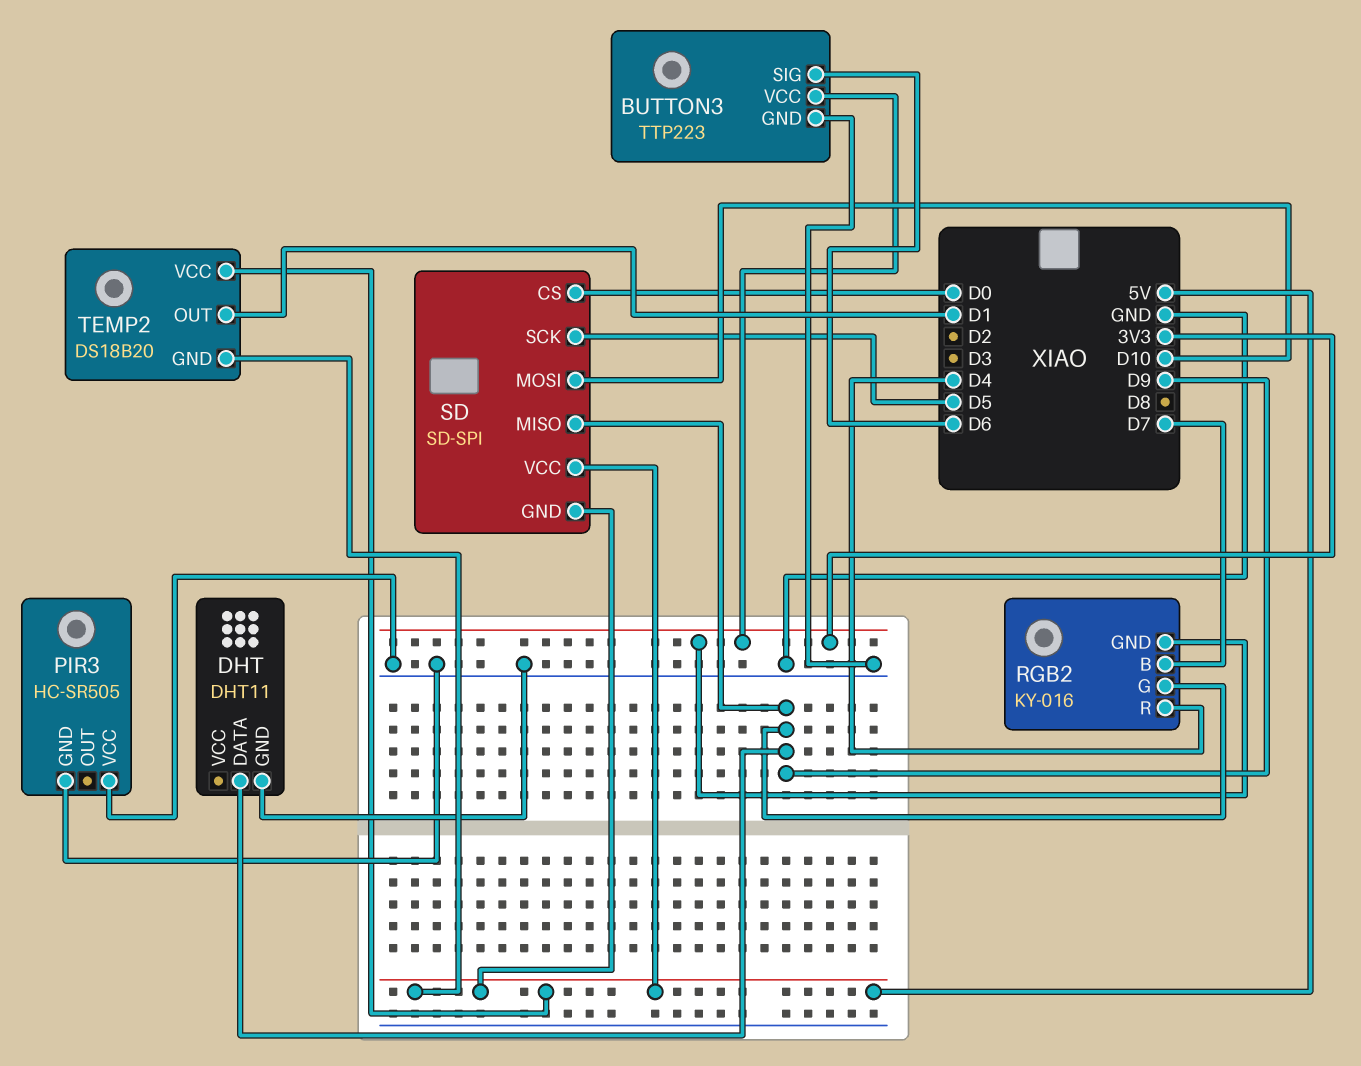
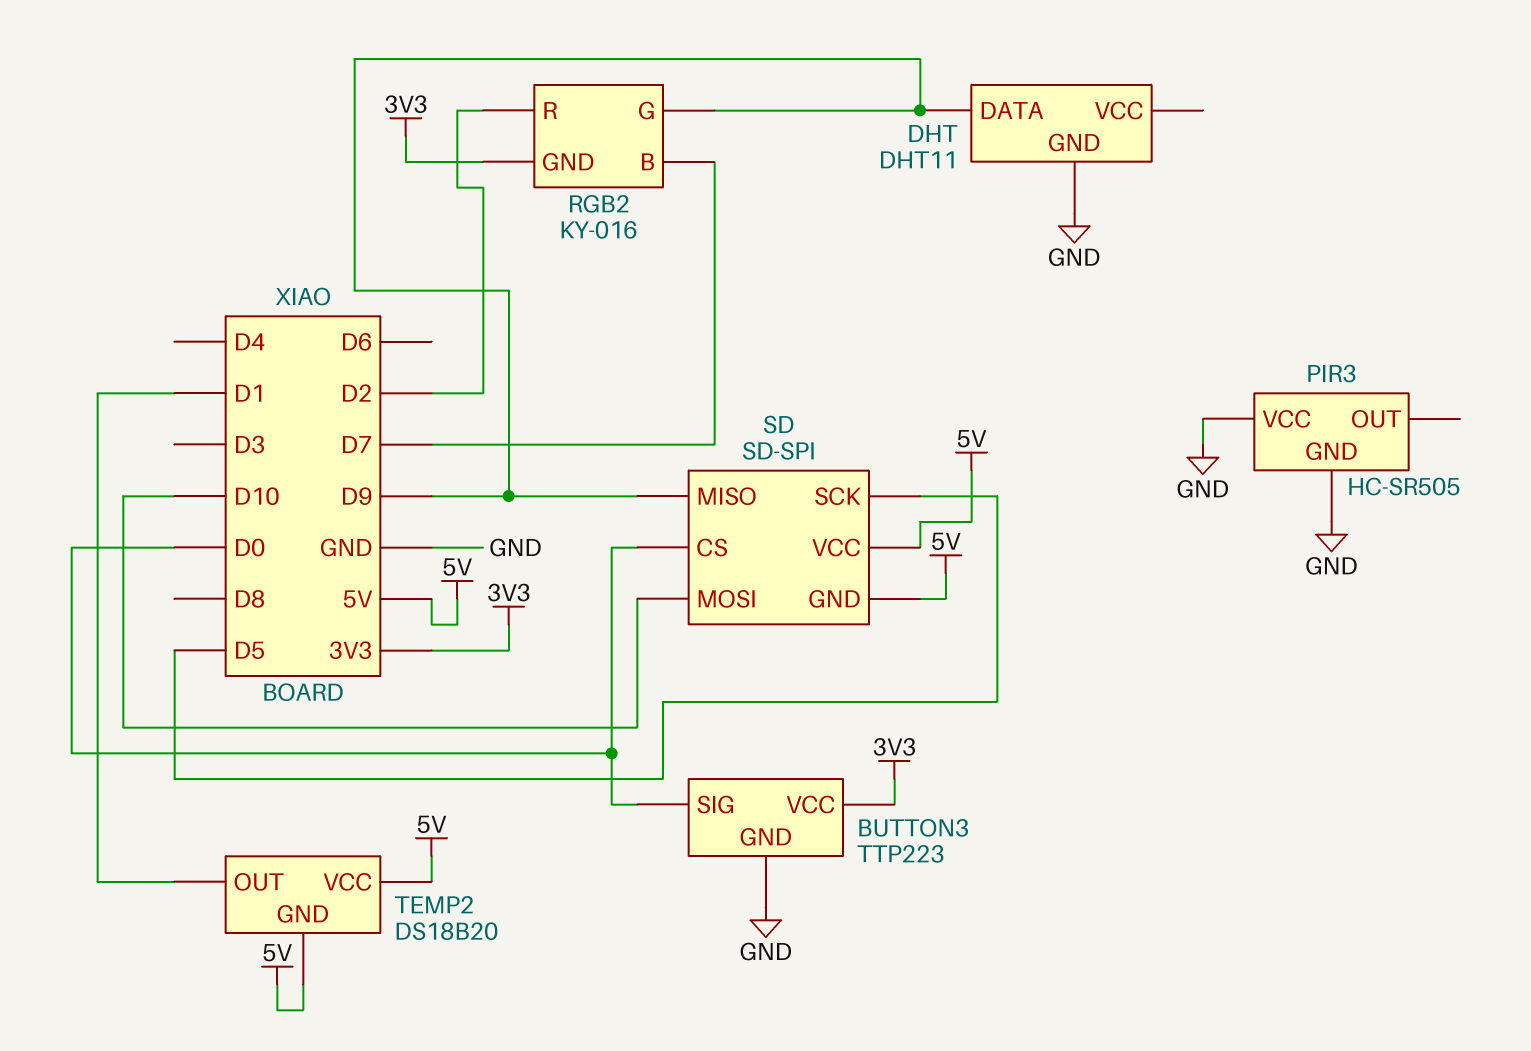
BUTTON3 pin SIG: D6 -> D0
RGB2 pin R: D4 -> D2

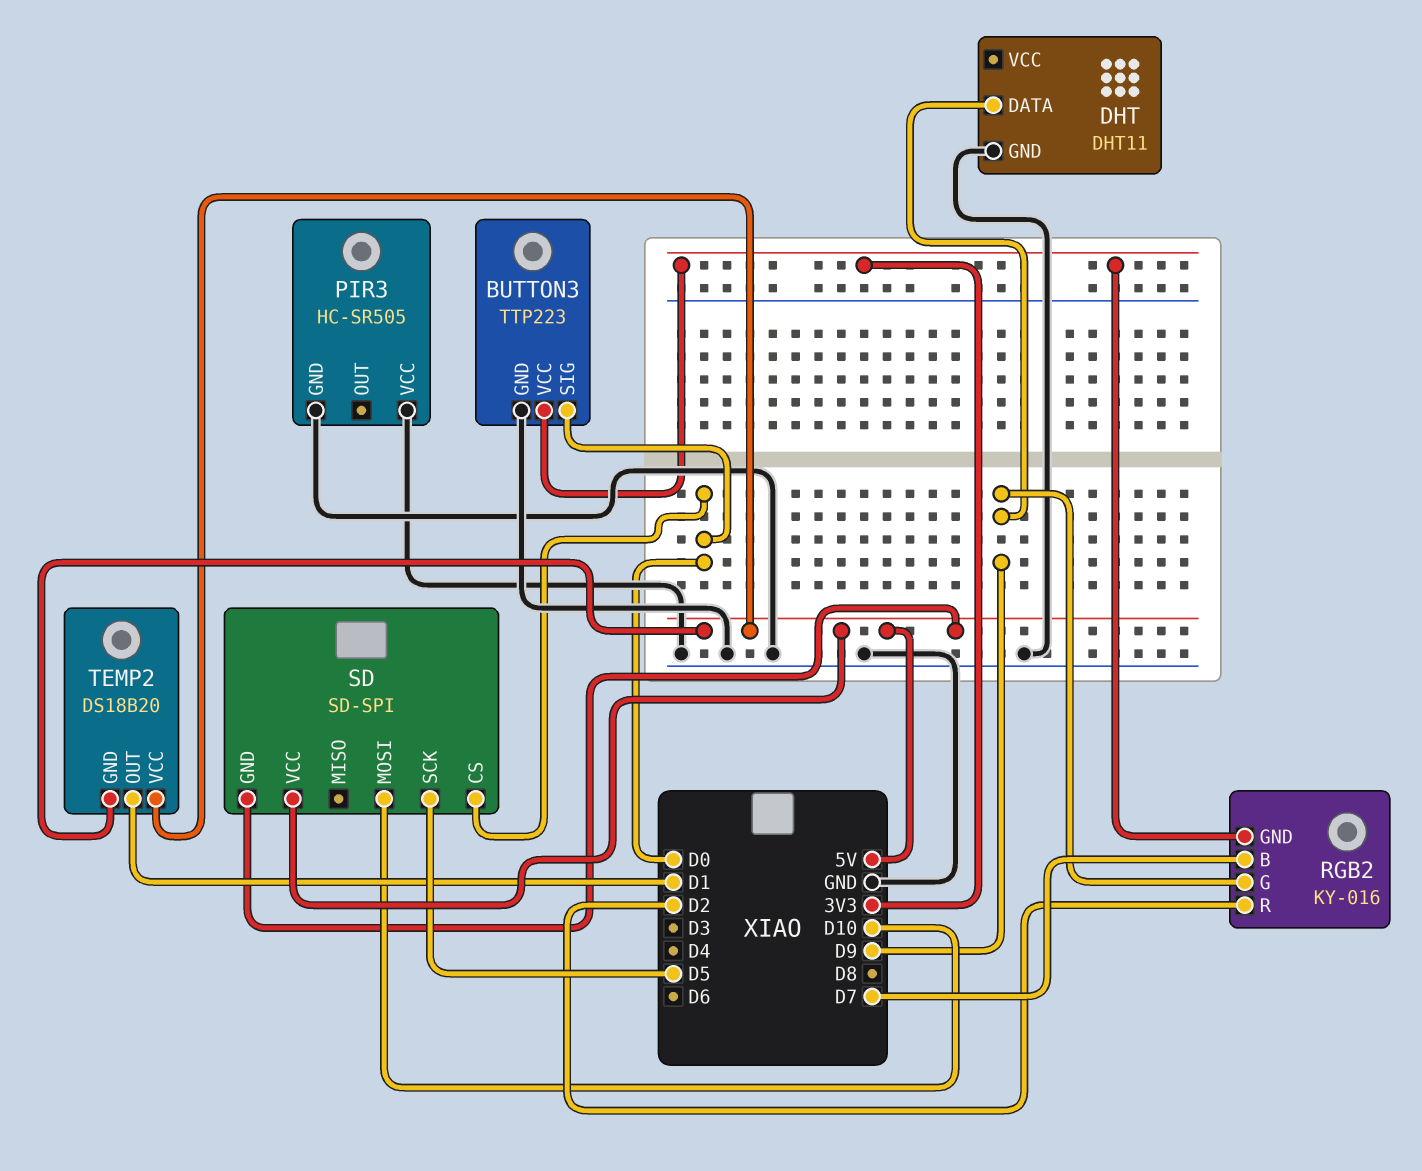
SD pin MISO: D9 -> none

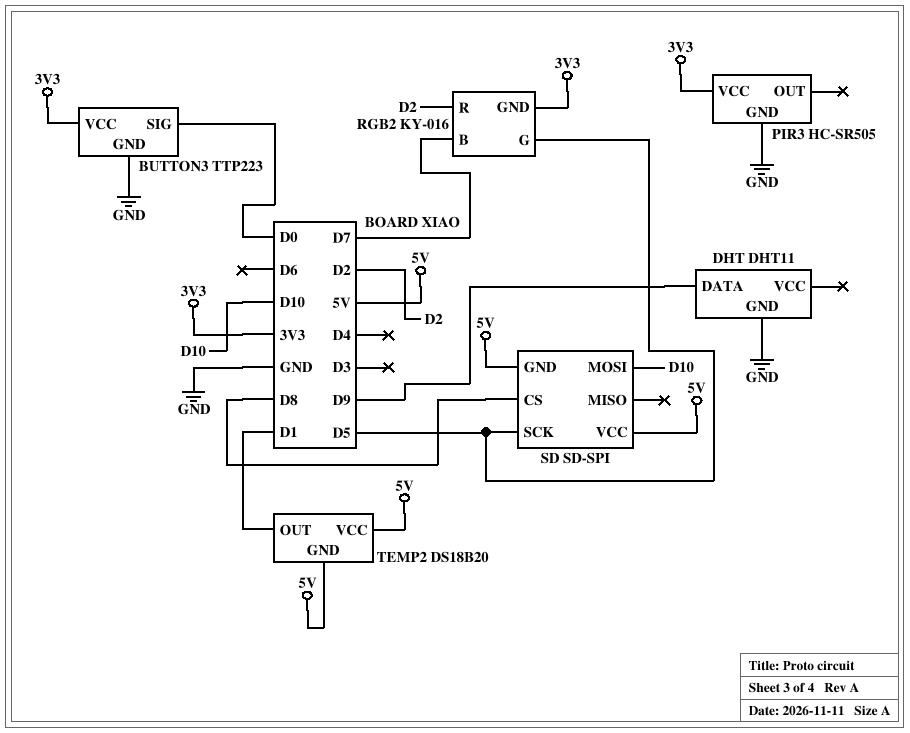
PIR3 pin VCC: GND -> 3V3
RGB2 pin G: D9 -> D5
SD pin CS: D0 -> D8

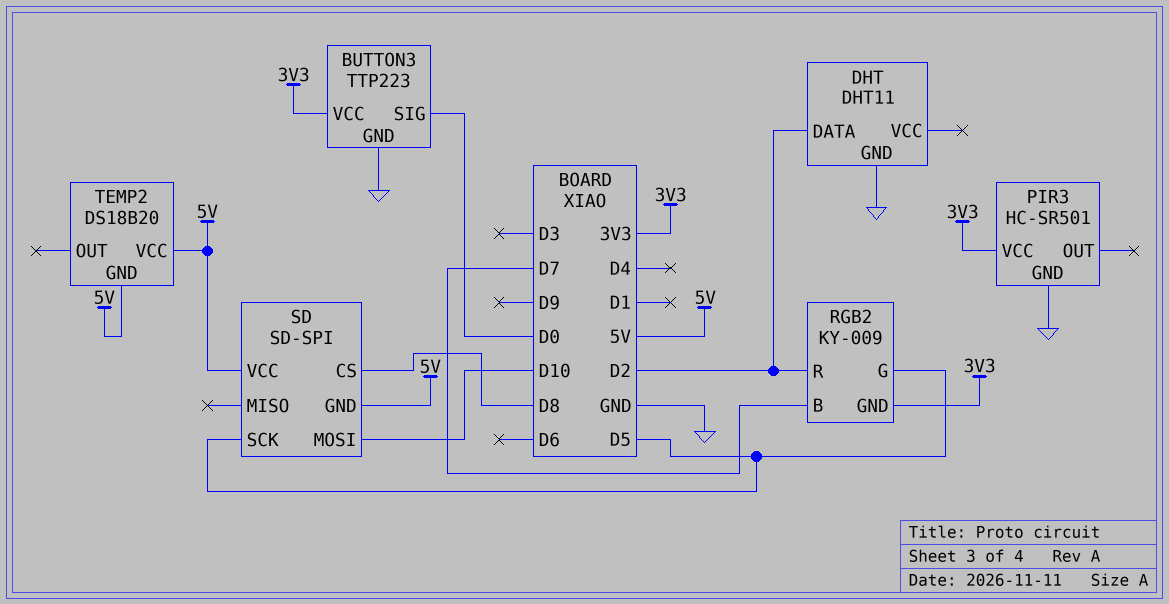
DHT pin DATA: D9 -> D2
PIR3: HC-SR505 -> HC-SR501
RGB2: KY-016 -> KY-009
TEMP2 pin OUT: D1 -> none

